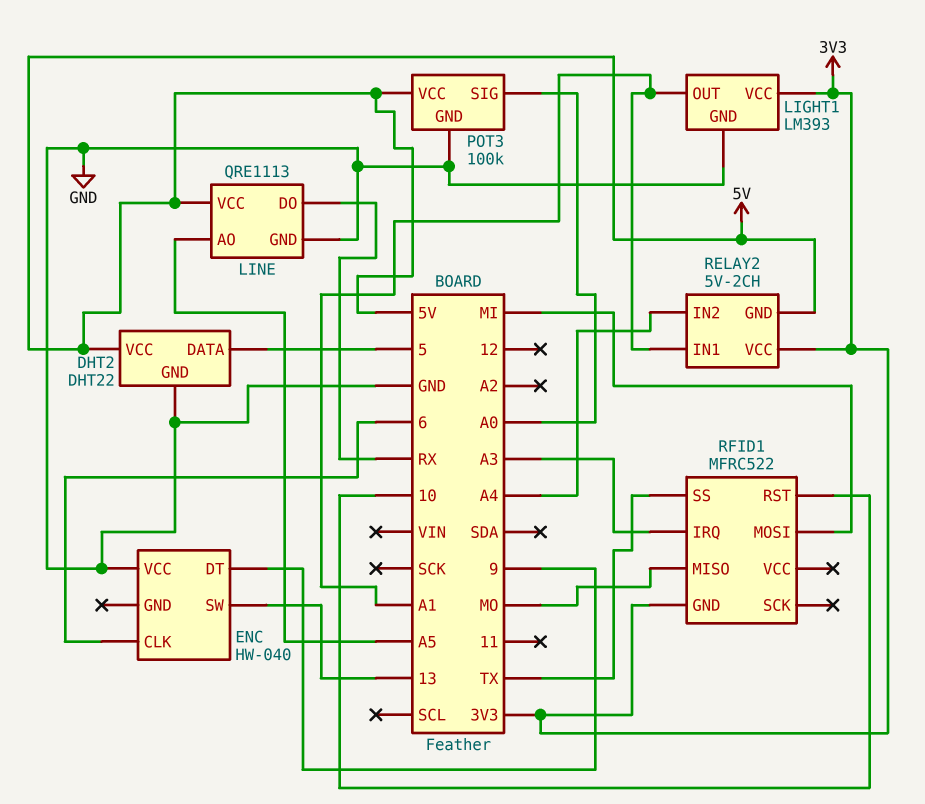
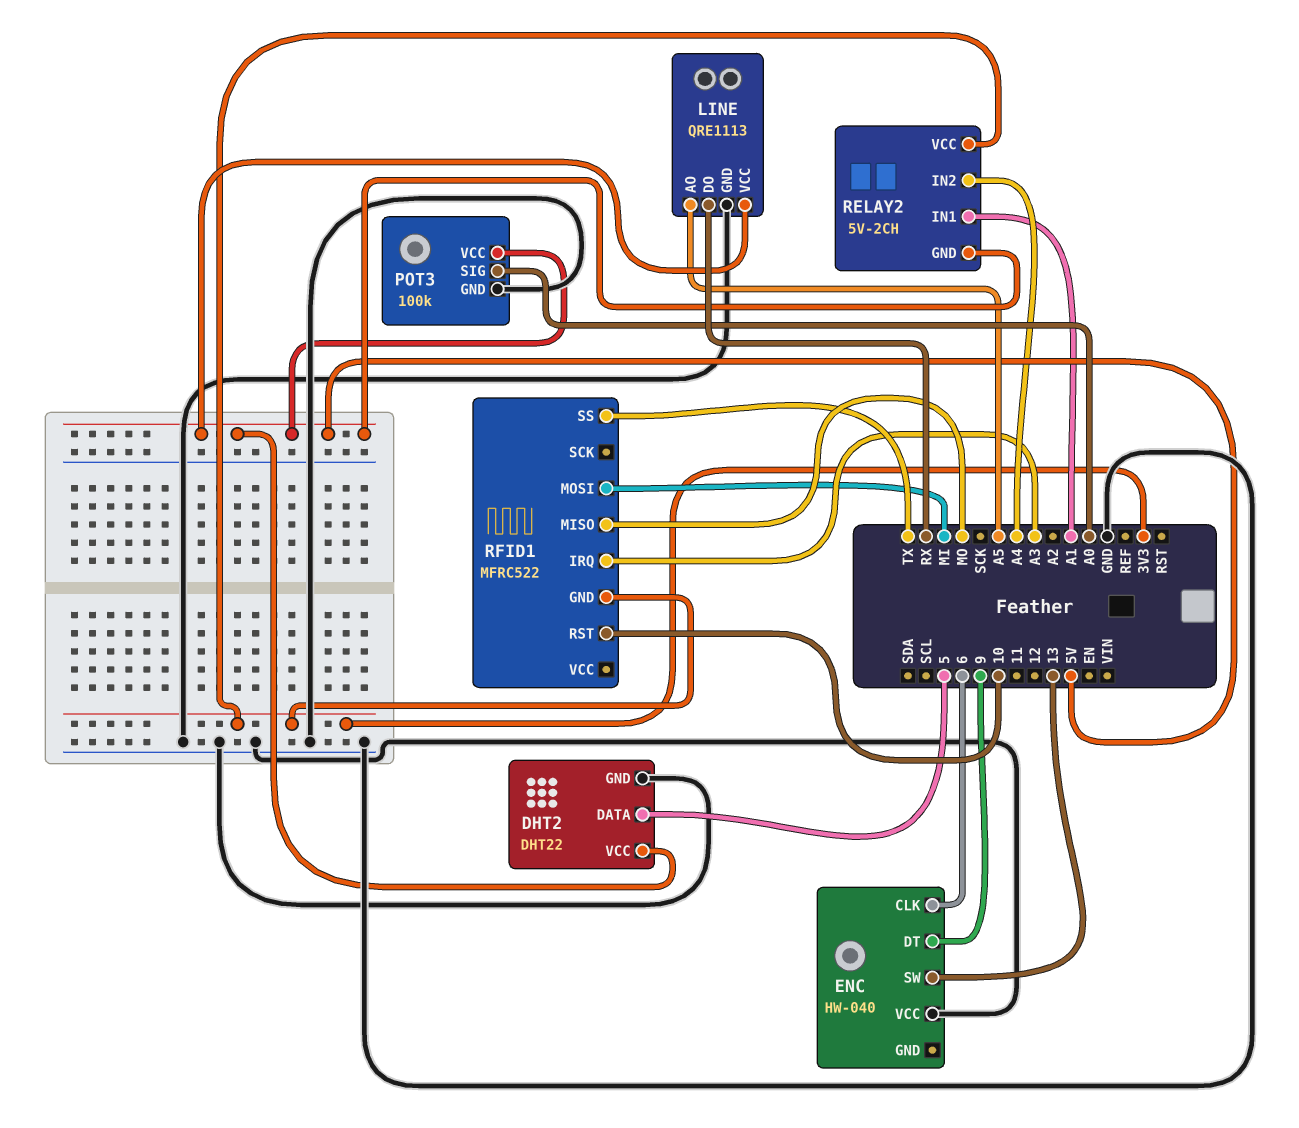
LIGHT1: LM393 -> none
LIGHT1 pin GND: GND -> none
LIGHT1 pin OUT: A1 -> none
LIGHT1 pin VCC: 3V3 -> none

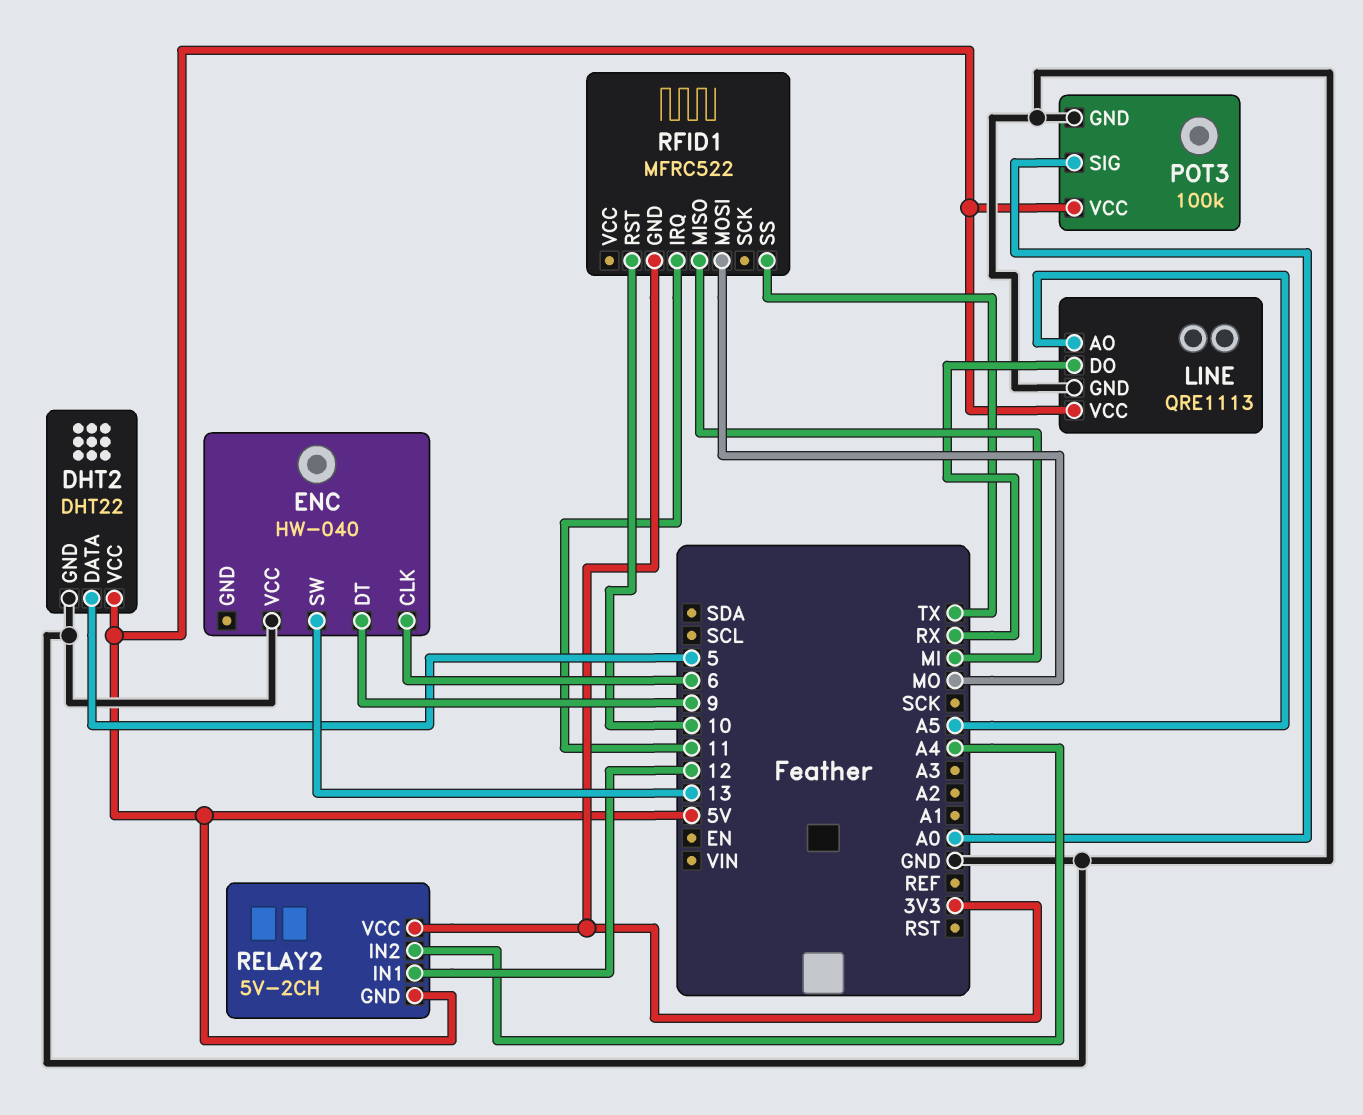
RELAY2 pin IN1: A1 -> 12
RFID1 pin IRQ: A3 -> 11
RFID1 pin MISO: MO -> MI
RFID1 pin MOSI: MI -> MO

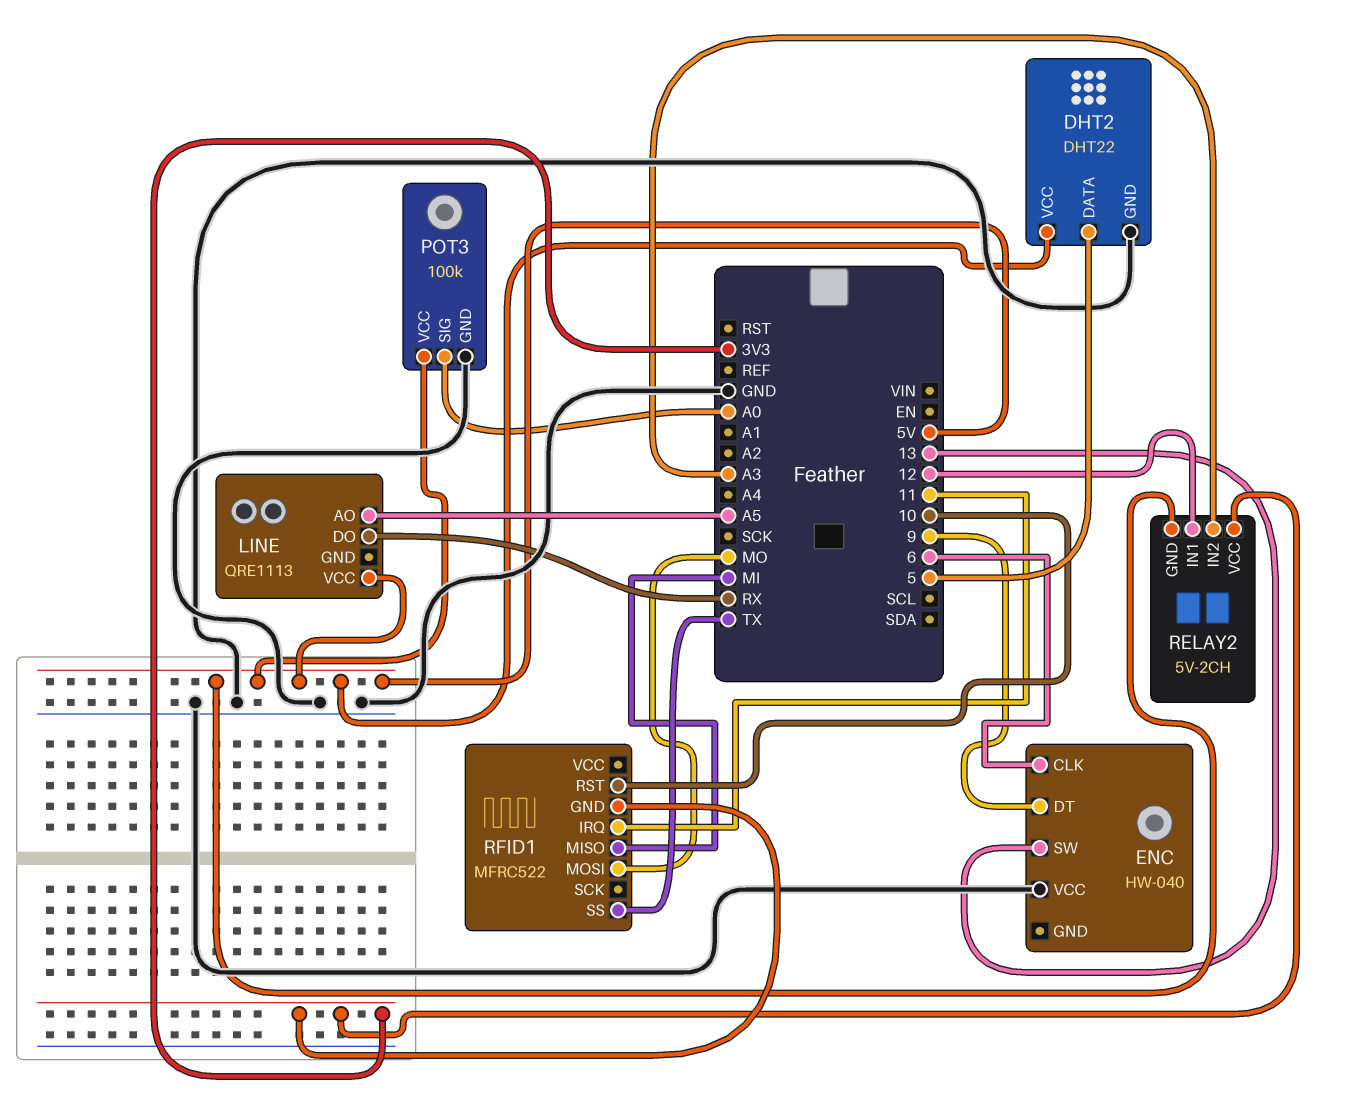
LINE pin GND: GND -> none
RELAY2 pin IN2: A4 -> A3

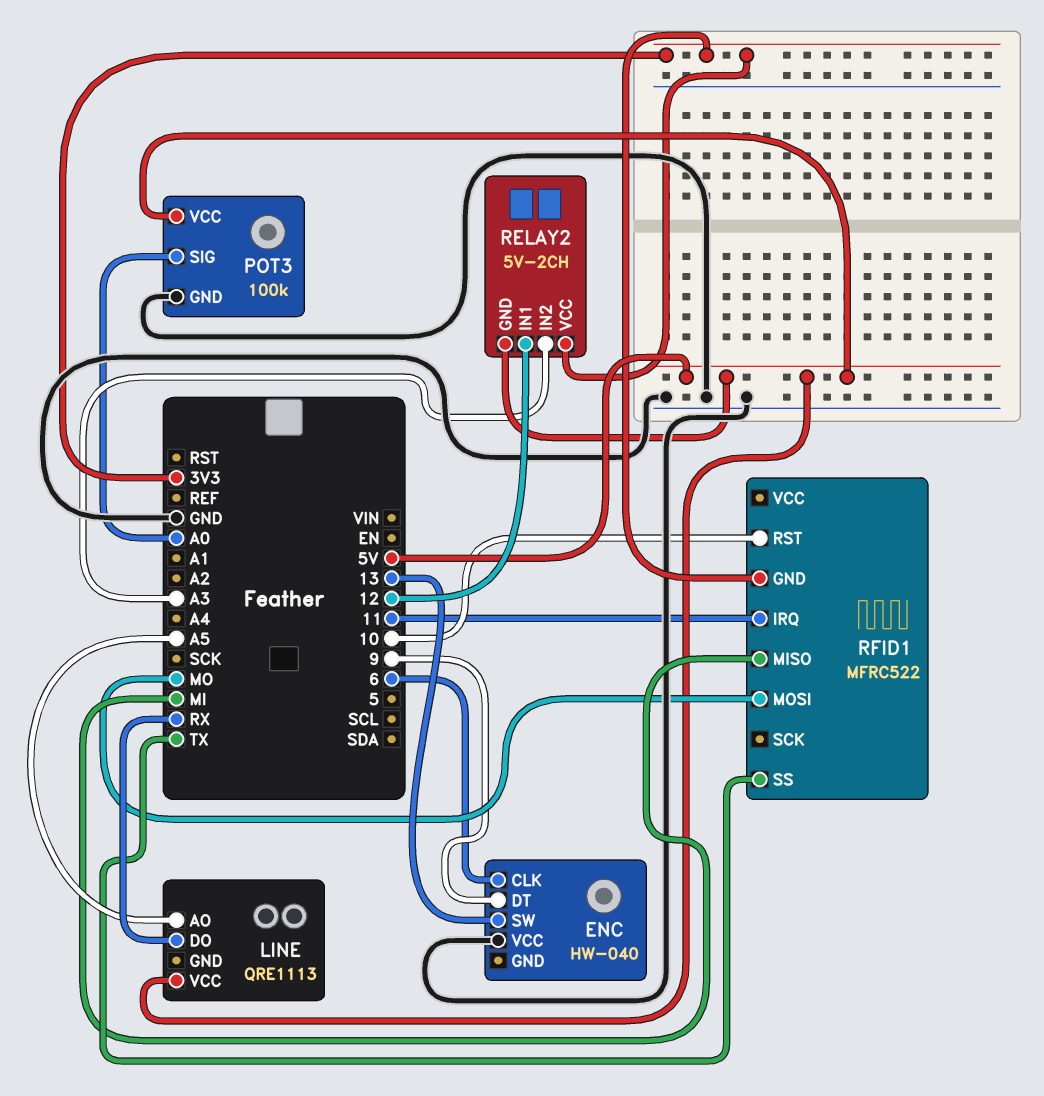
DHT2: DHT22 -> none
DHT2 pin DATA: 5 -> none
DHT2 pin GND: GND -> none
DHT2 pin VCC: 5V -> none

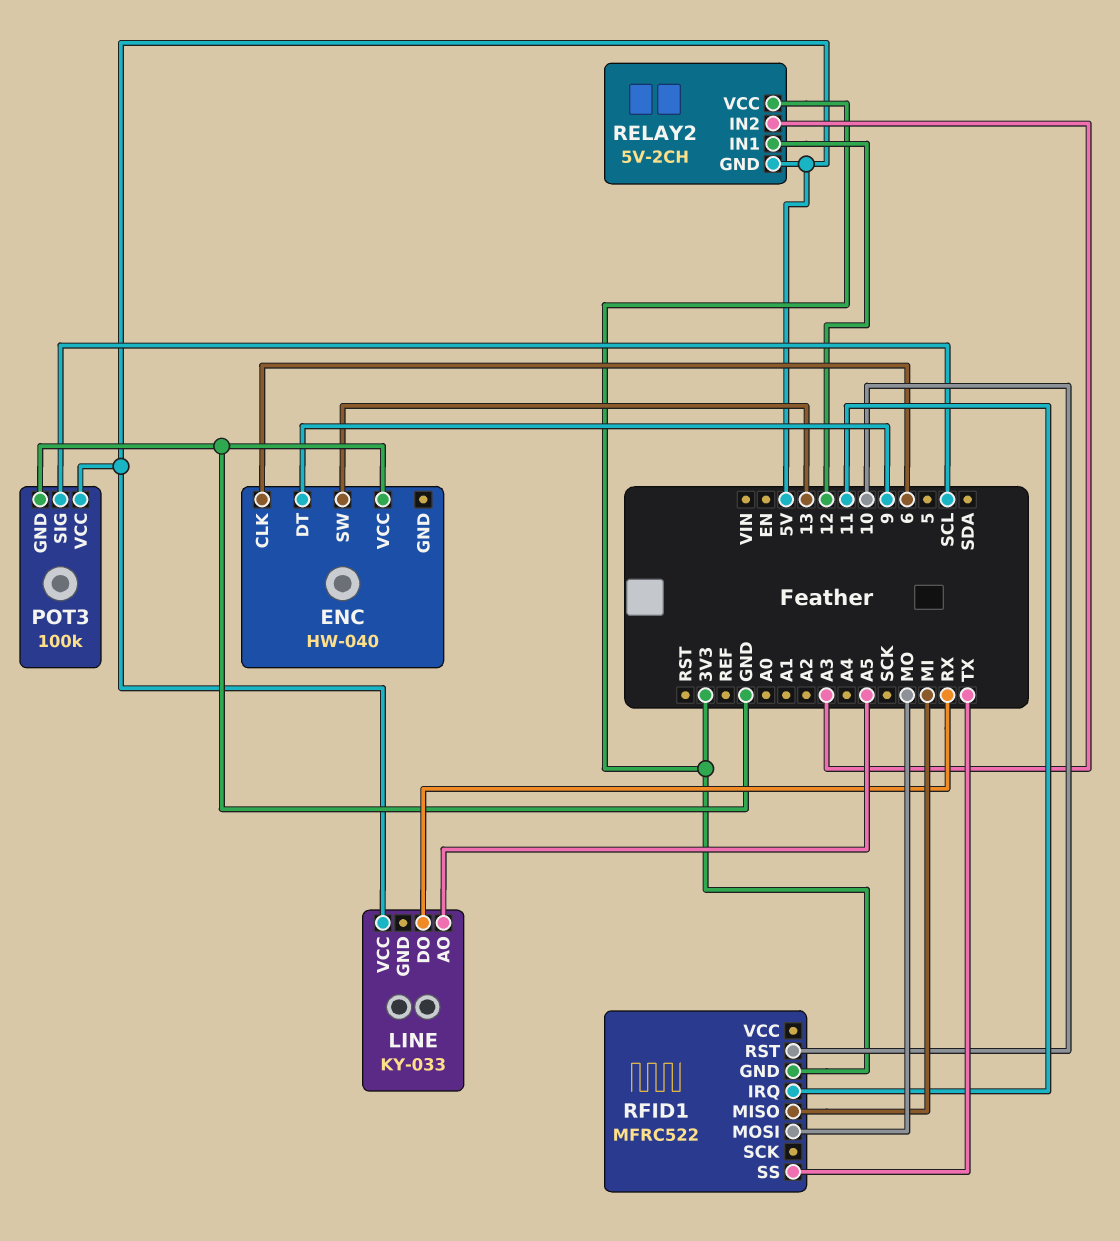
LINE: QRE1113 -> KY-033
POT3 pin SIG: A0 -> SCL

